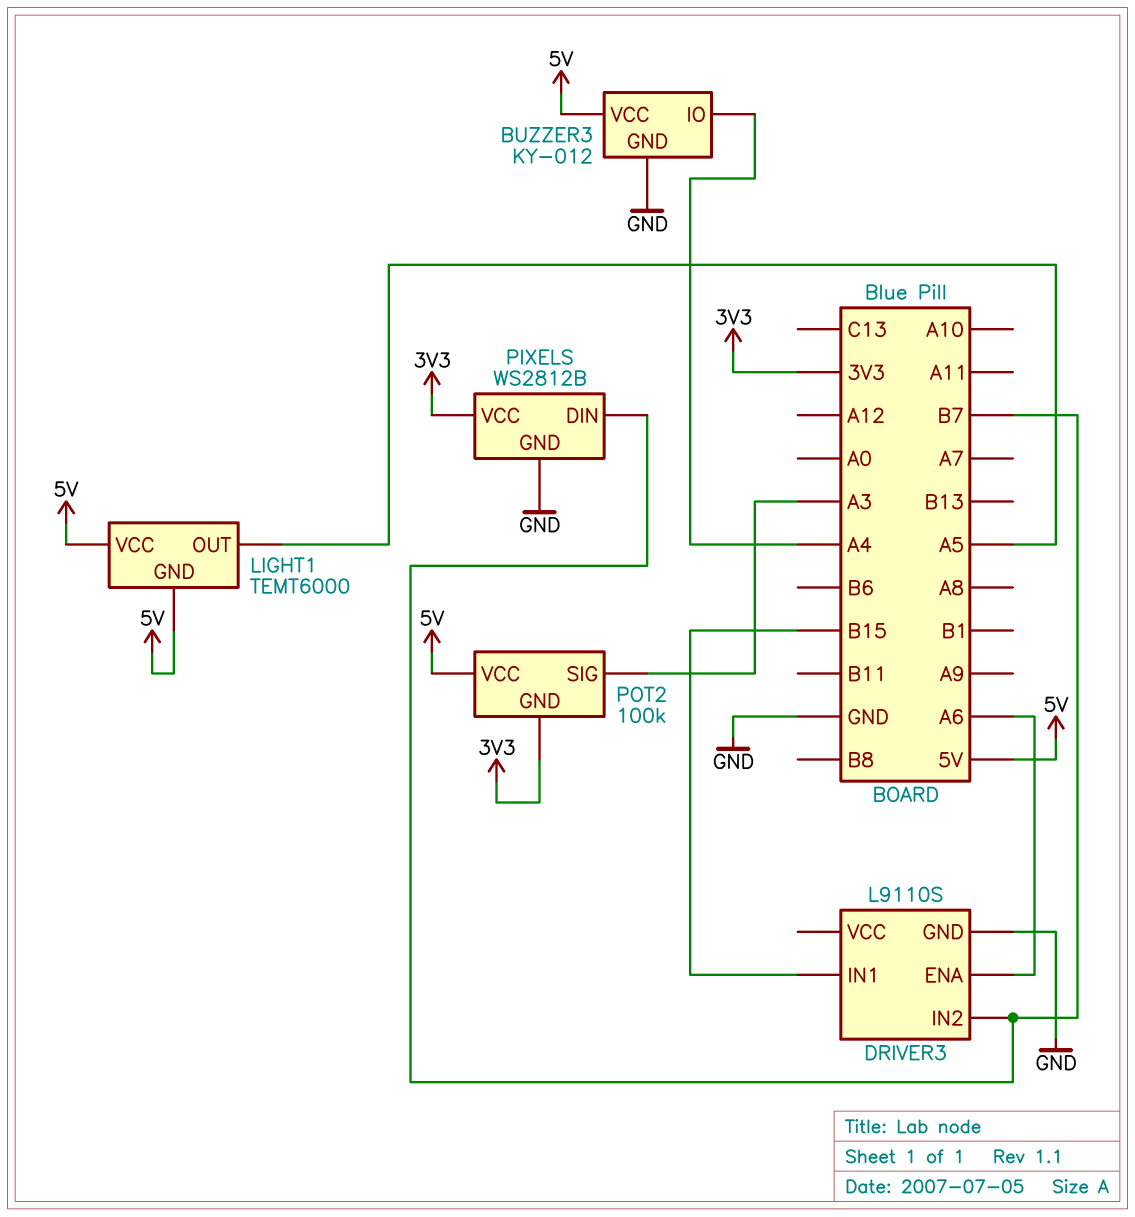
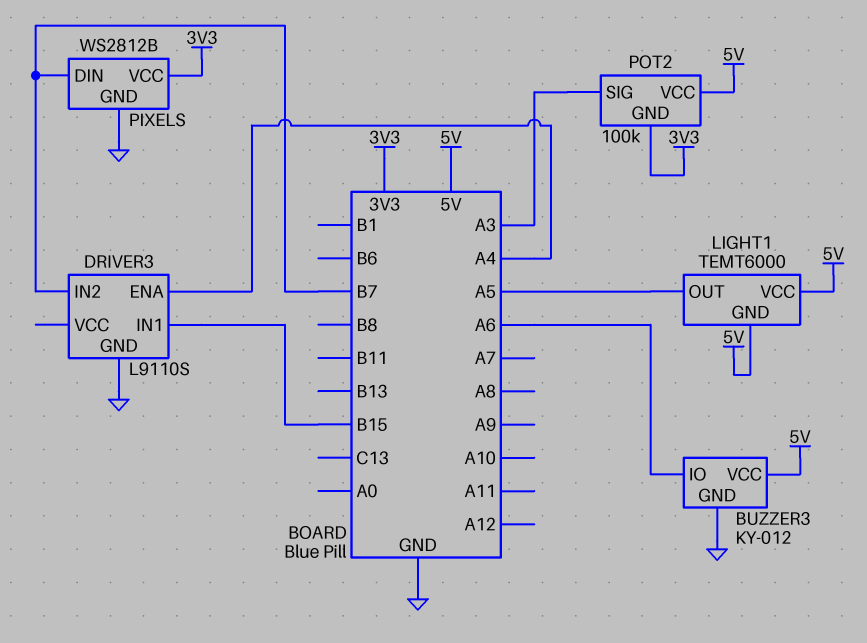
BUZZER3 pin IO: A4 -> A6
DRIVER3 pin ENA: A6 -> A4

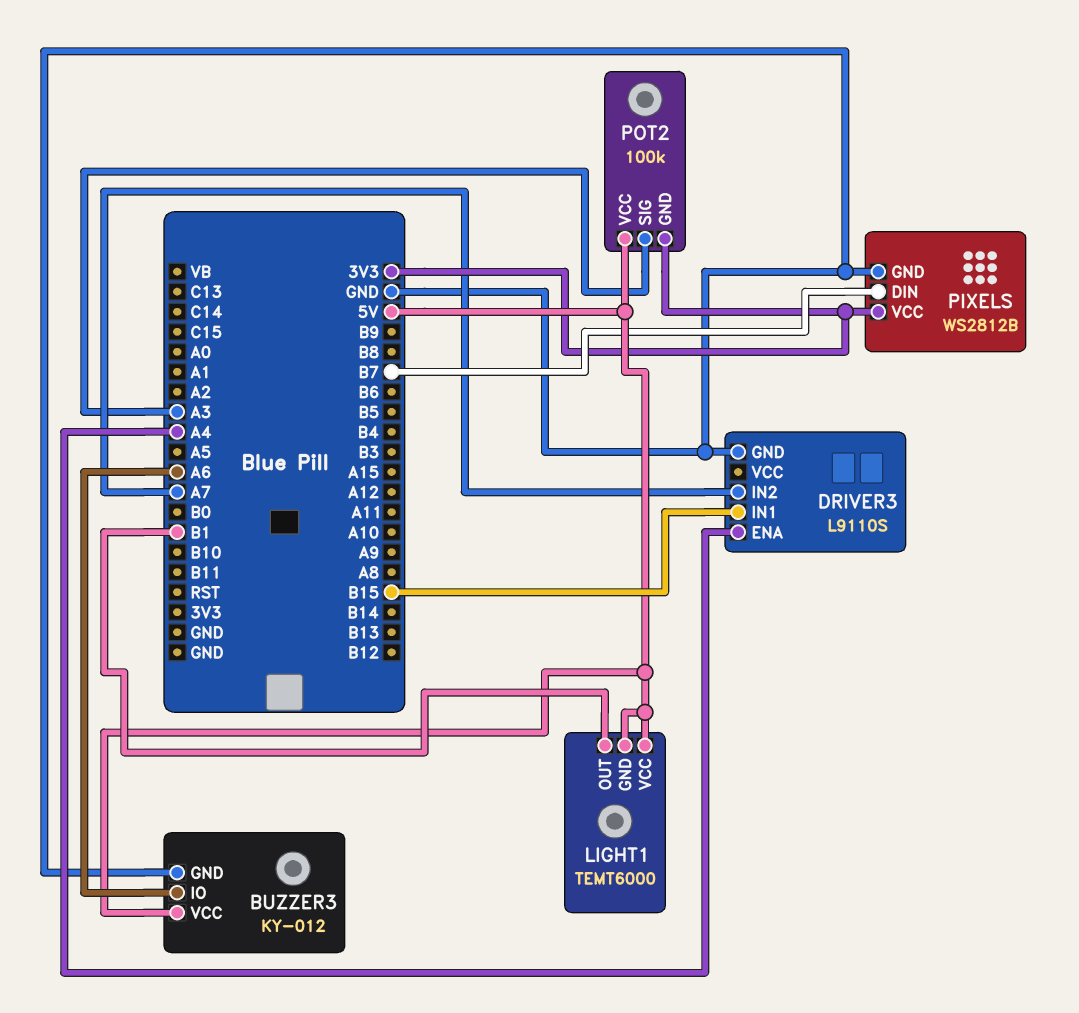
DRIVER3 pin IN2: B7 -> A7
LIGHT1 pin OUT: A5 -> B1

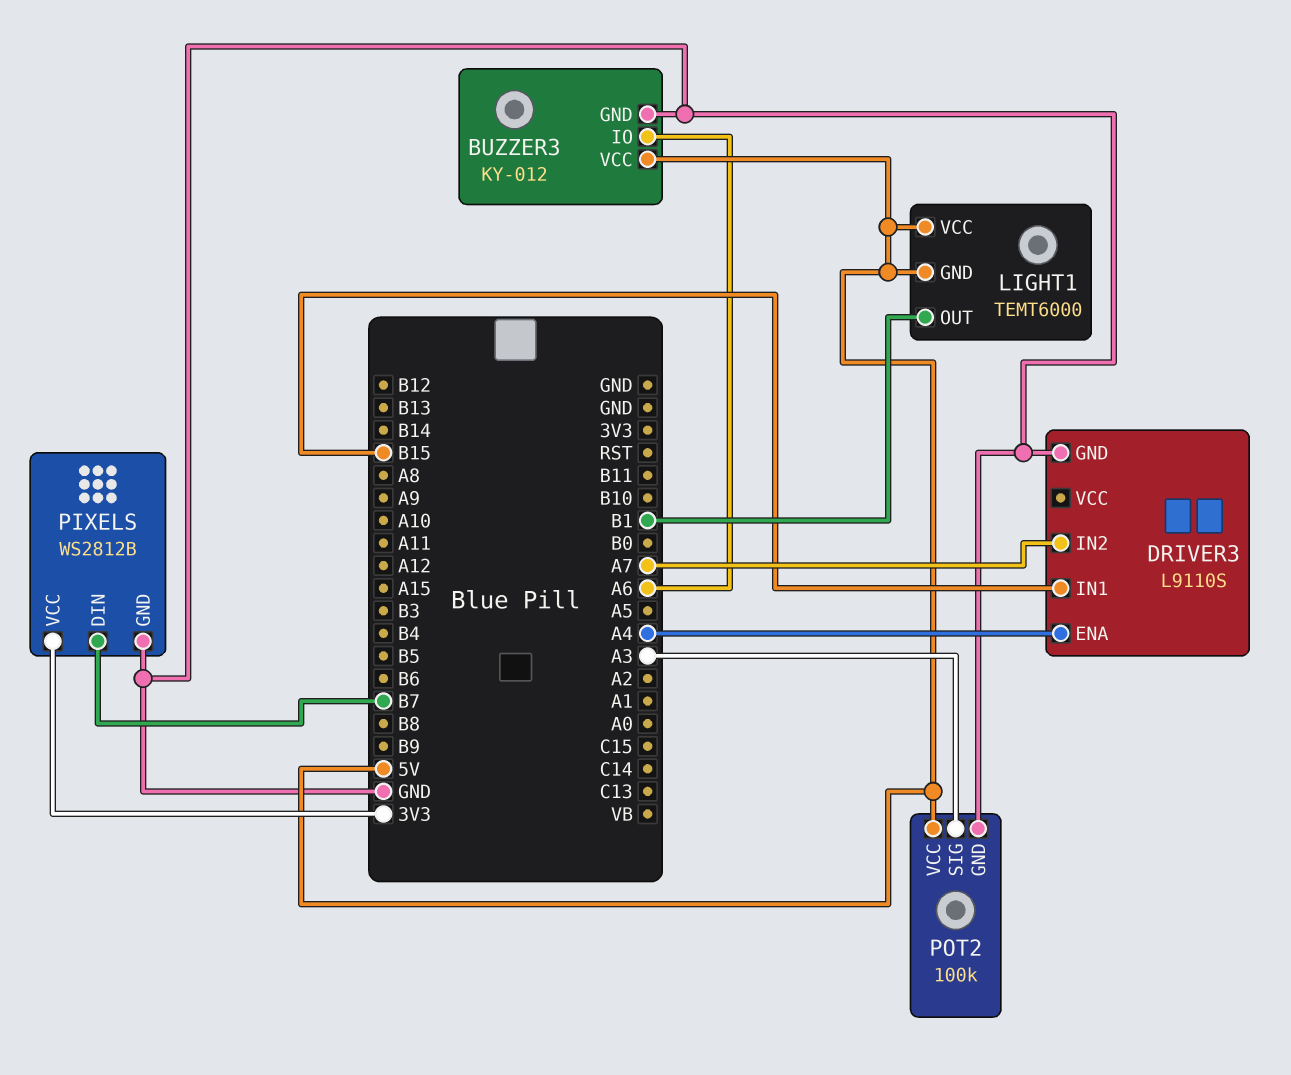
POT2 pin GND: 3V3 -> GND

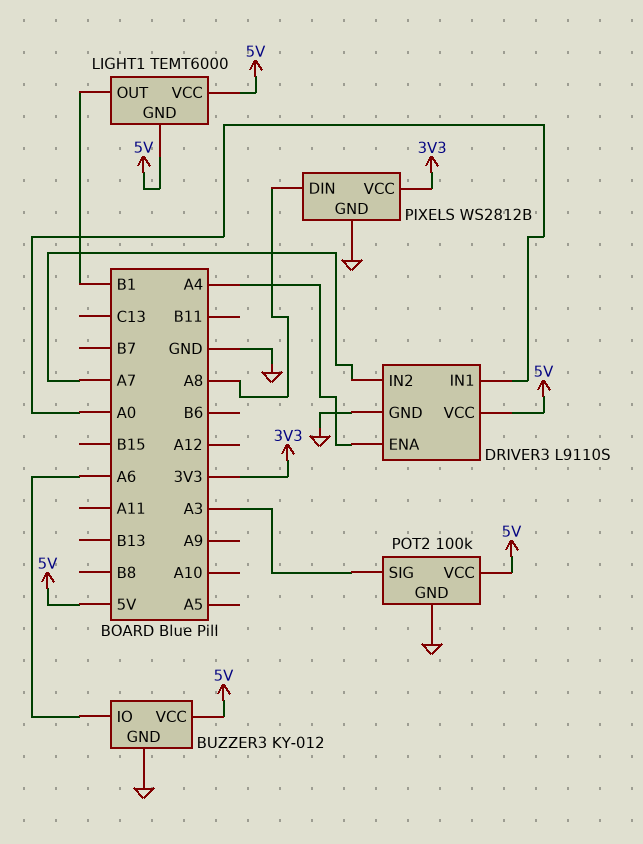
DRIVER3 pin IN1: B15 -> A0
DRIVER3 pin VCC: none -> 5V
PIXELS pin DIN: B7 -> A8

